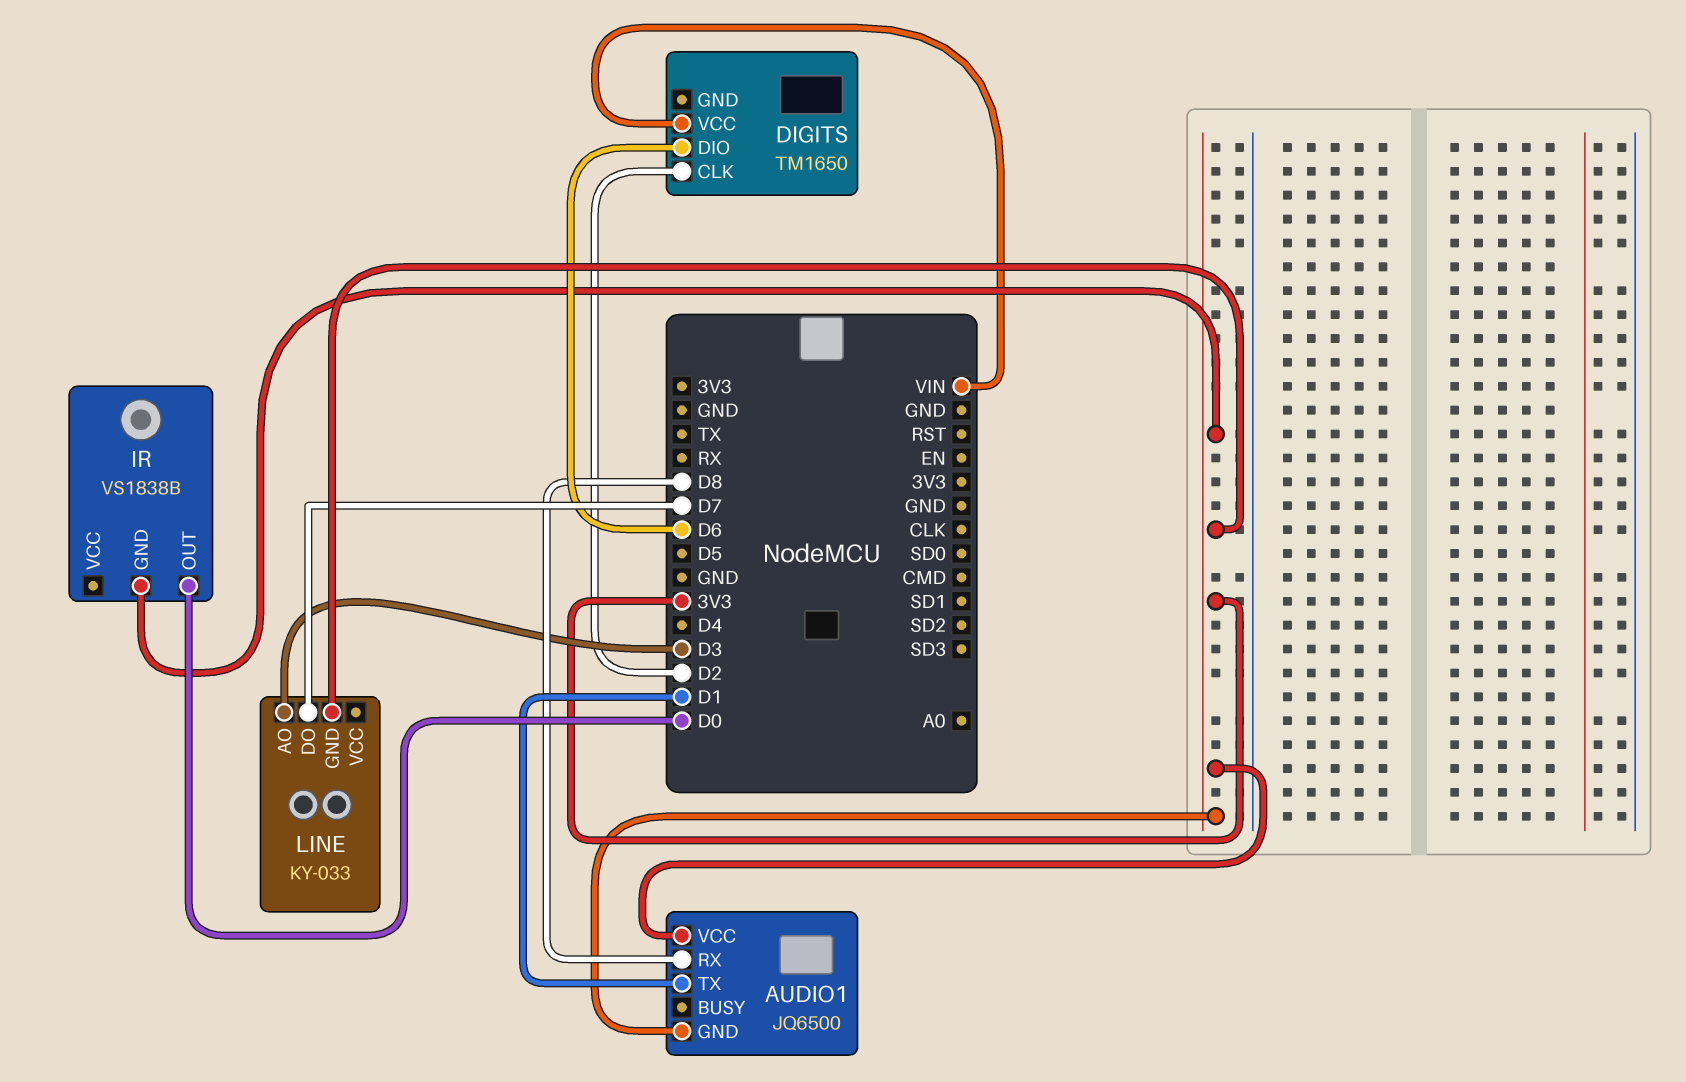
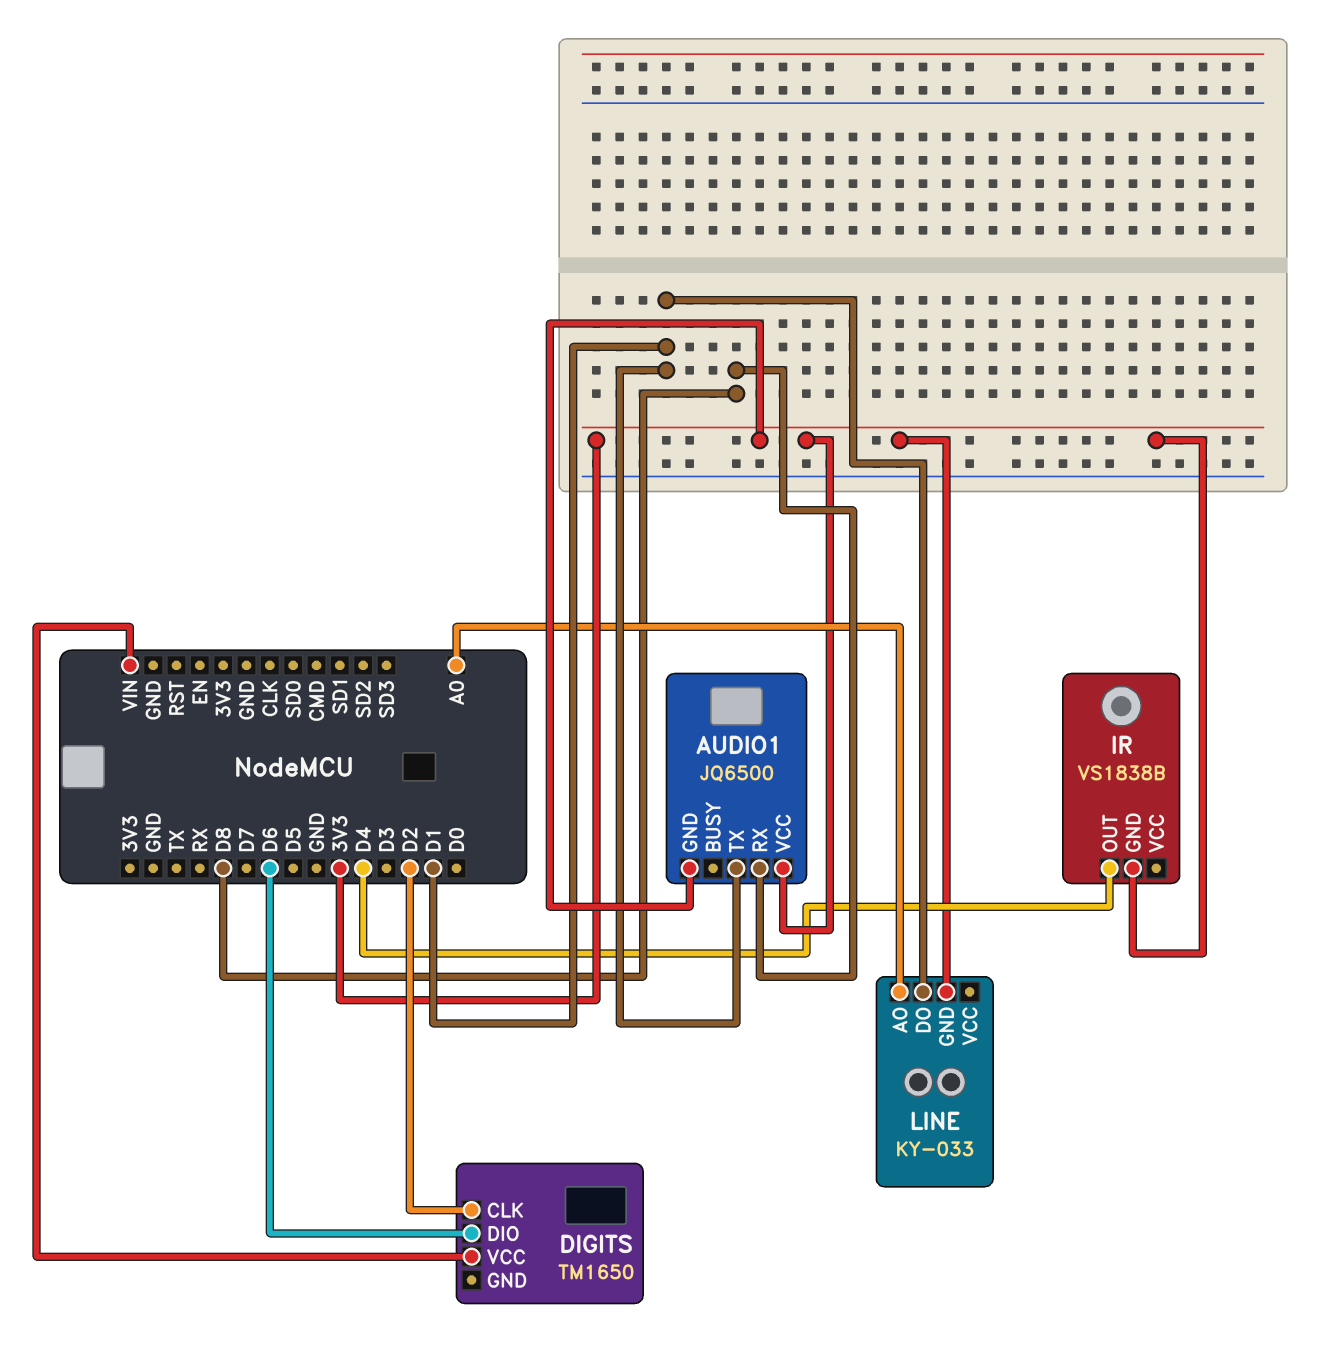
IR pin OUT: D0 -> D4
LINE pin AO: D3 -> A0
LINE pin DO: D7 -> D1

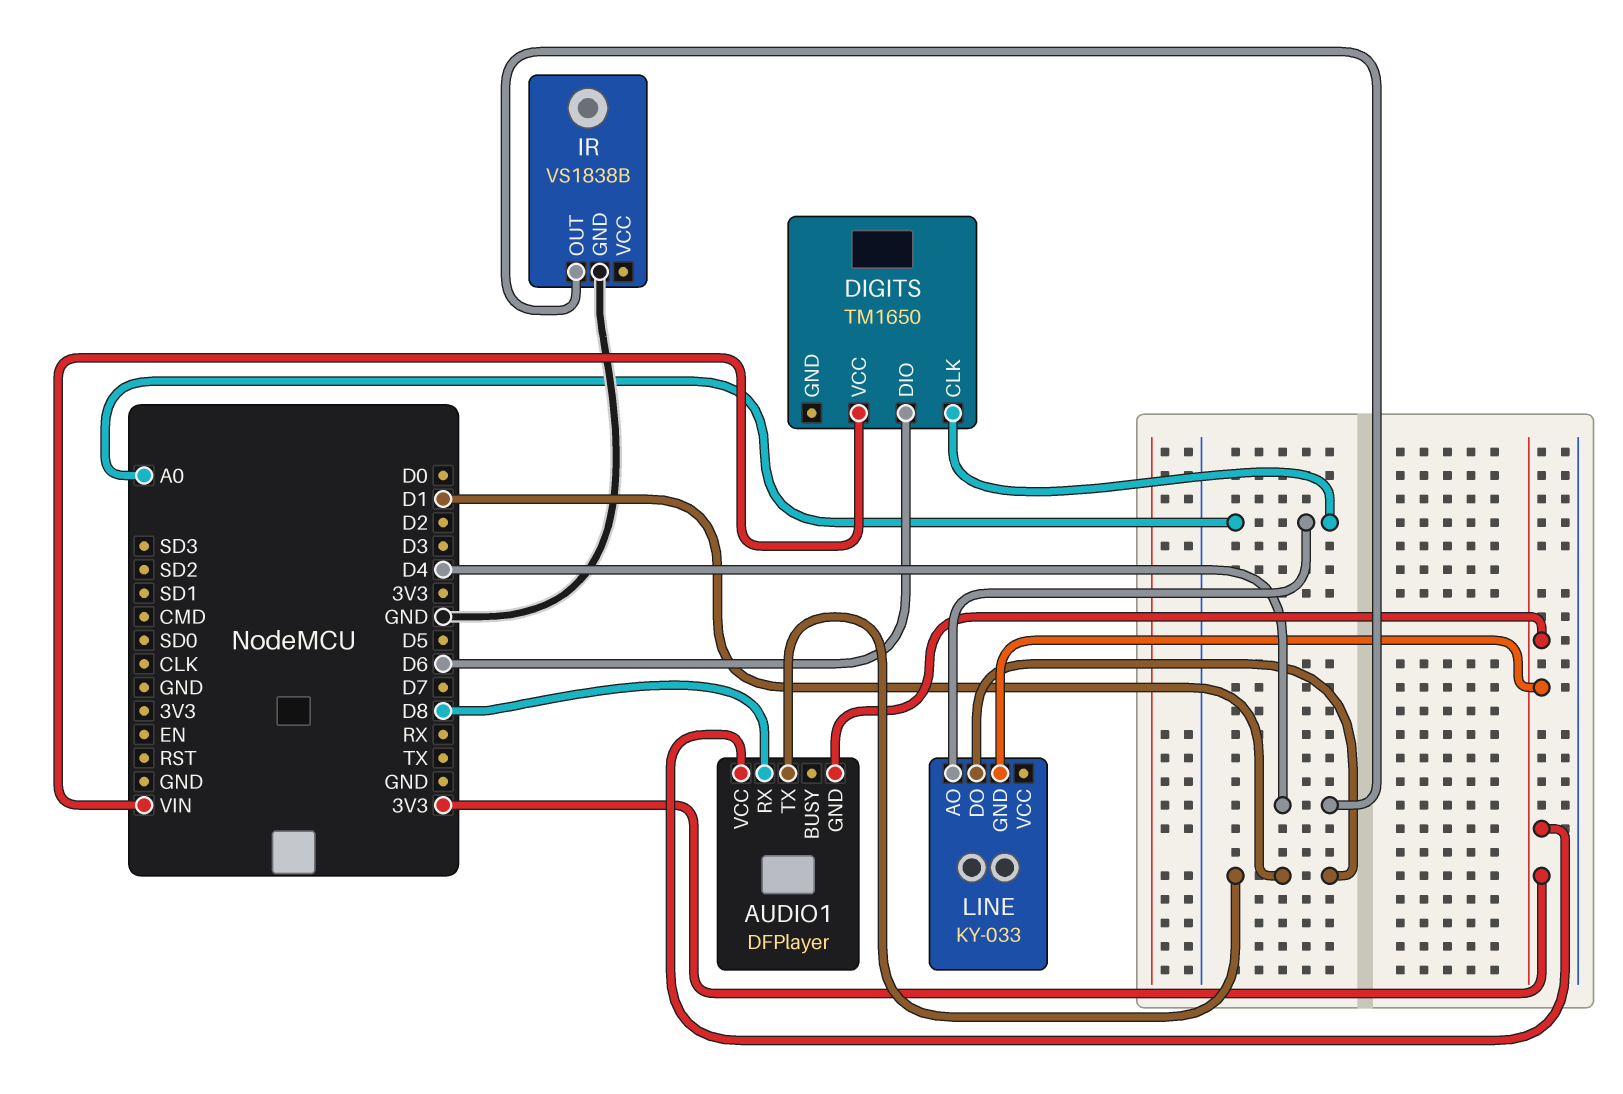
AUDIO1: JQ6500 -> DFPlayer
DIGITS pin CLK: D2 -> A0
IR pin GND: 3V3 -> GND

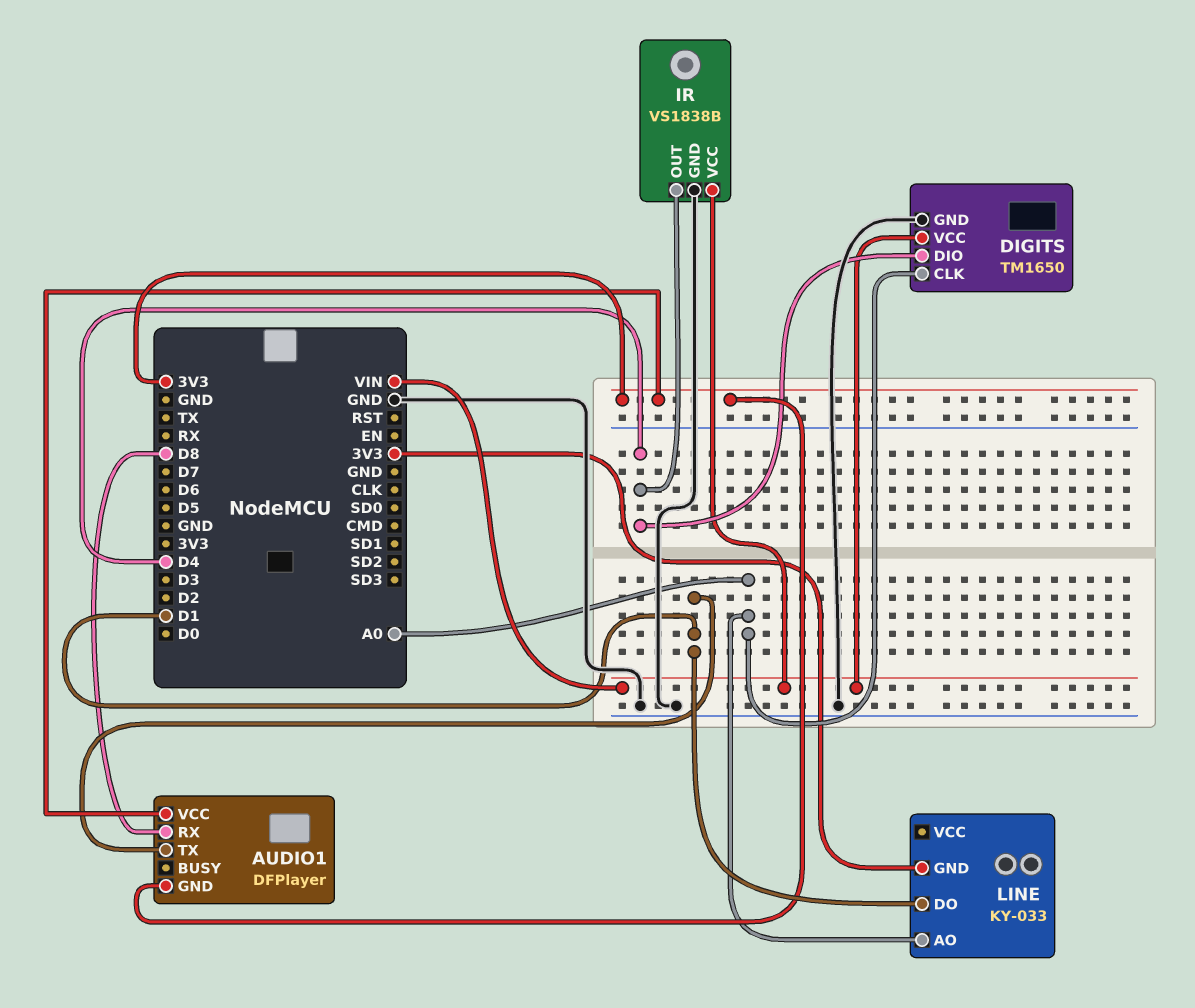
DIGITS pin DIO: D6 -> D4
DIGITS pin GND: none -> GND
IR pin VCC: none -> VIN

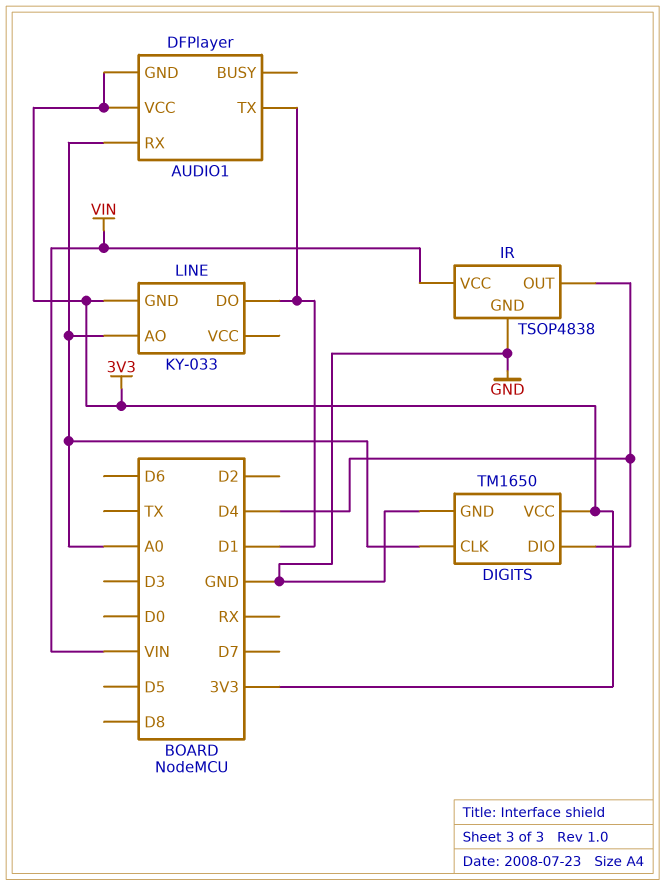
AUDIO1 pin RX: D8 -> A0
DIGITS pin VCC: VIN -> 3V3
IR: VS1838B -> TSOP4838

